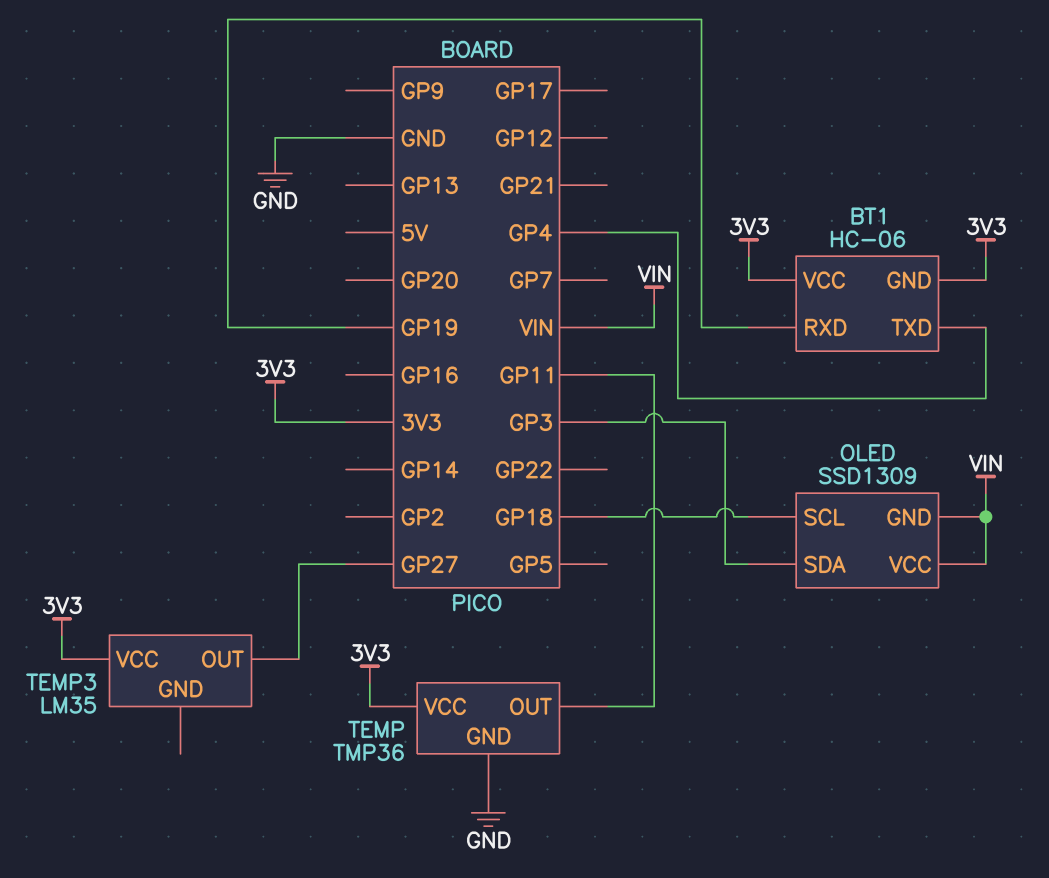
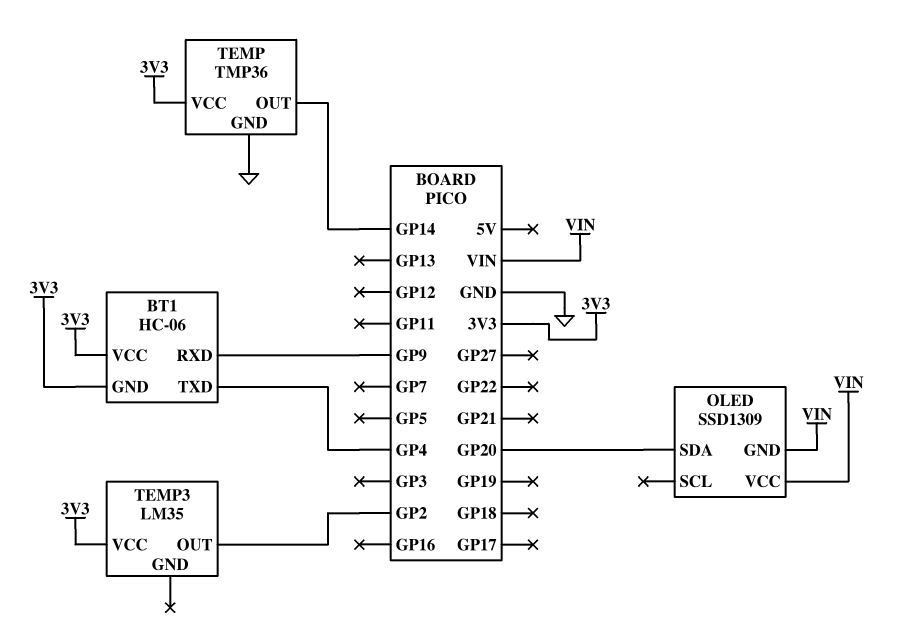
BT1 pin RXD: GP19 -> GP9
OLED pin SCL: GP18 -> none
OLED pin SDA: GP3 -> GP20
TEMP pin OUT: GP11 -> GP14
TEMP3 pin OUT: GP27 -> GP2

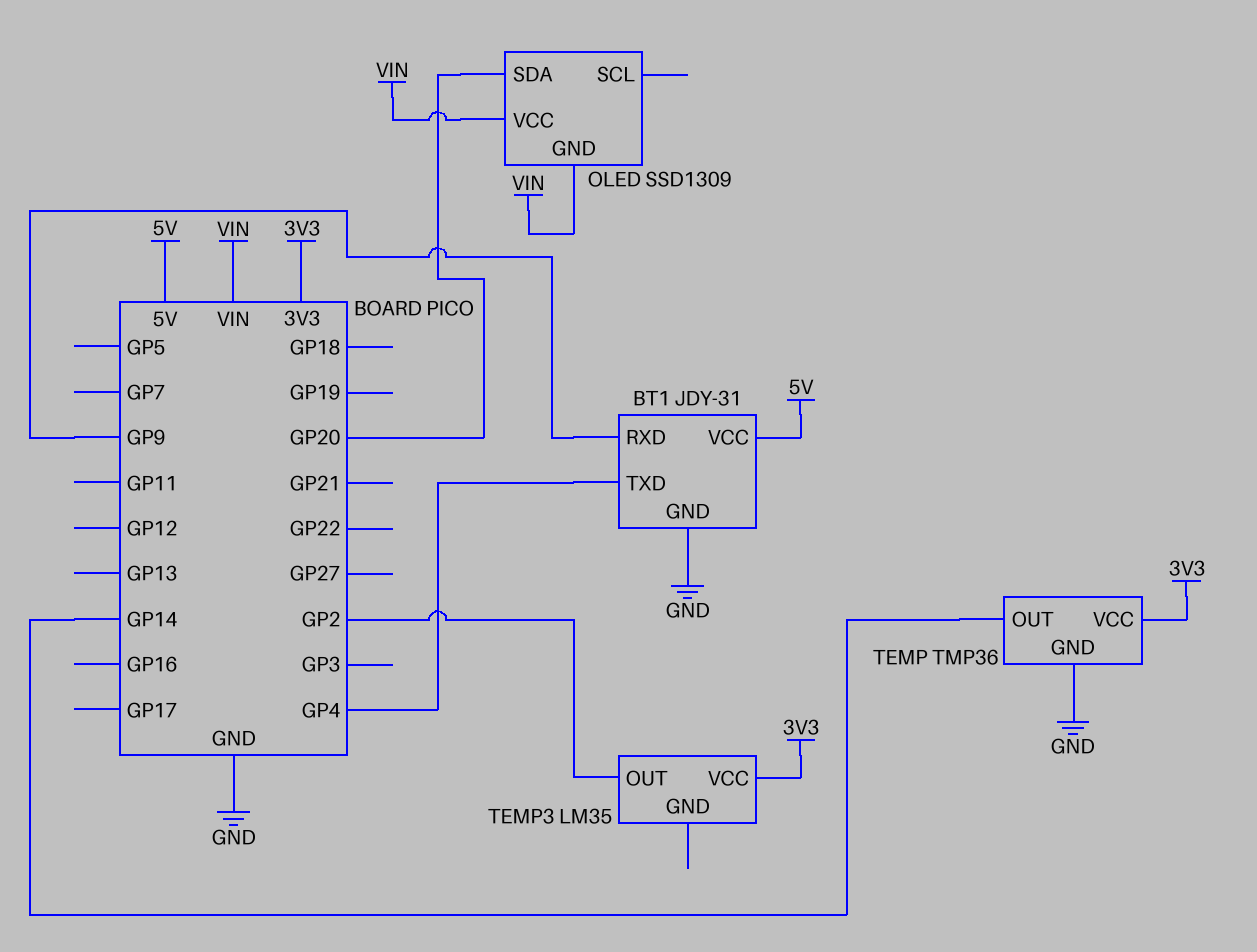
BT1: HC-06 -> JDY-31
BT1 pin GND: 3V3 -> GND
BT1 pin VCC: 3V3 -> 5V

